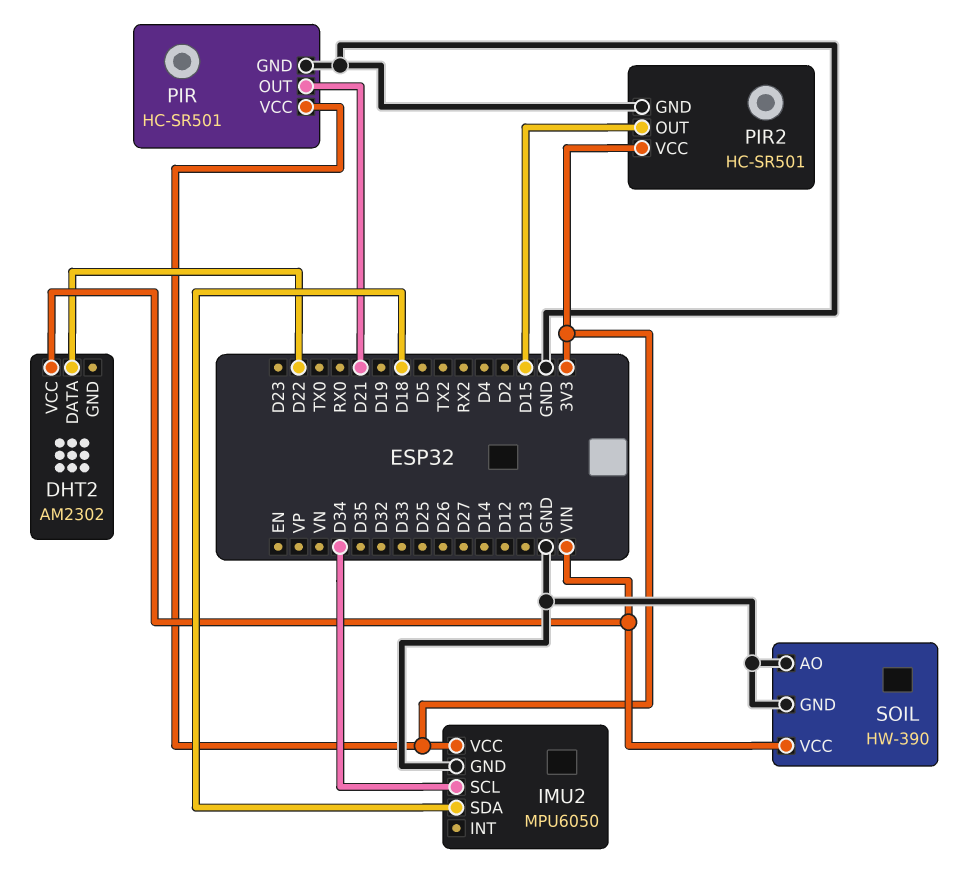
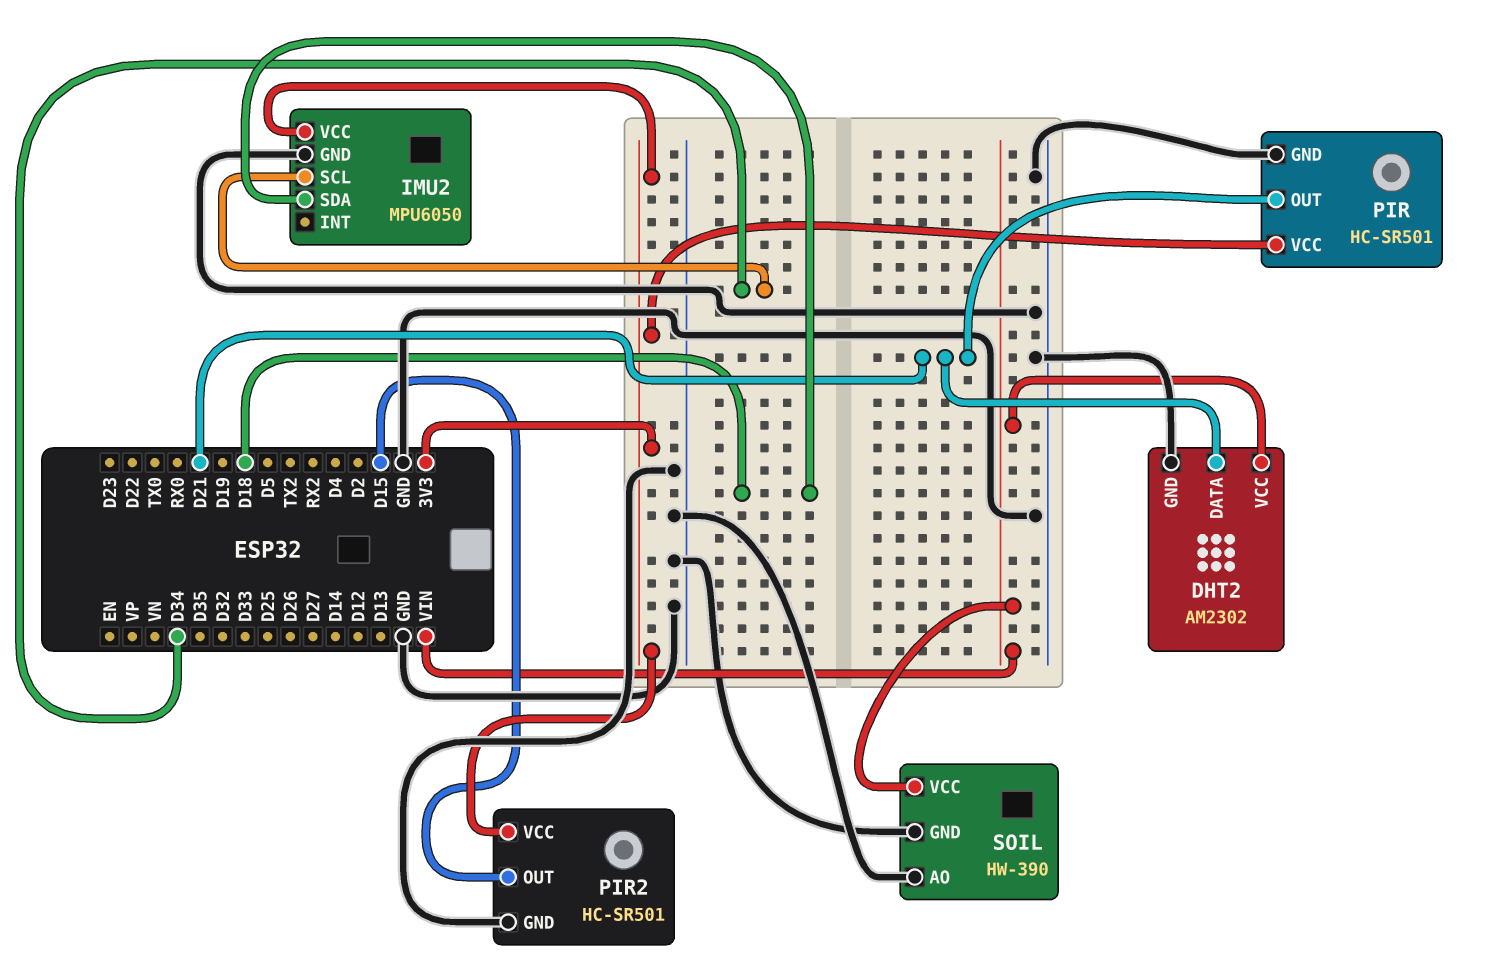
DHT2 pin DATA: D22 -> D21
DHT2 pin GND: none -> GND

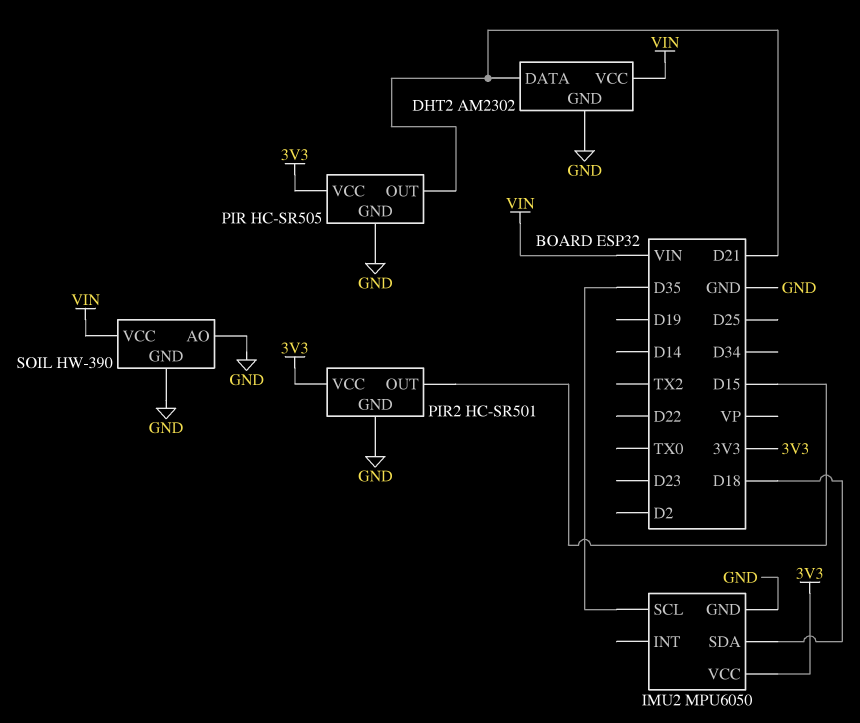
IMU2 pin SCL: D34 -> D35
PIR: HC-SR501 -> HC-SR505

